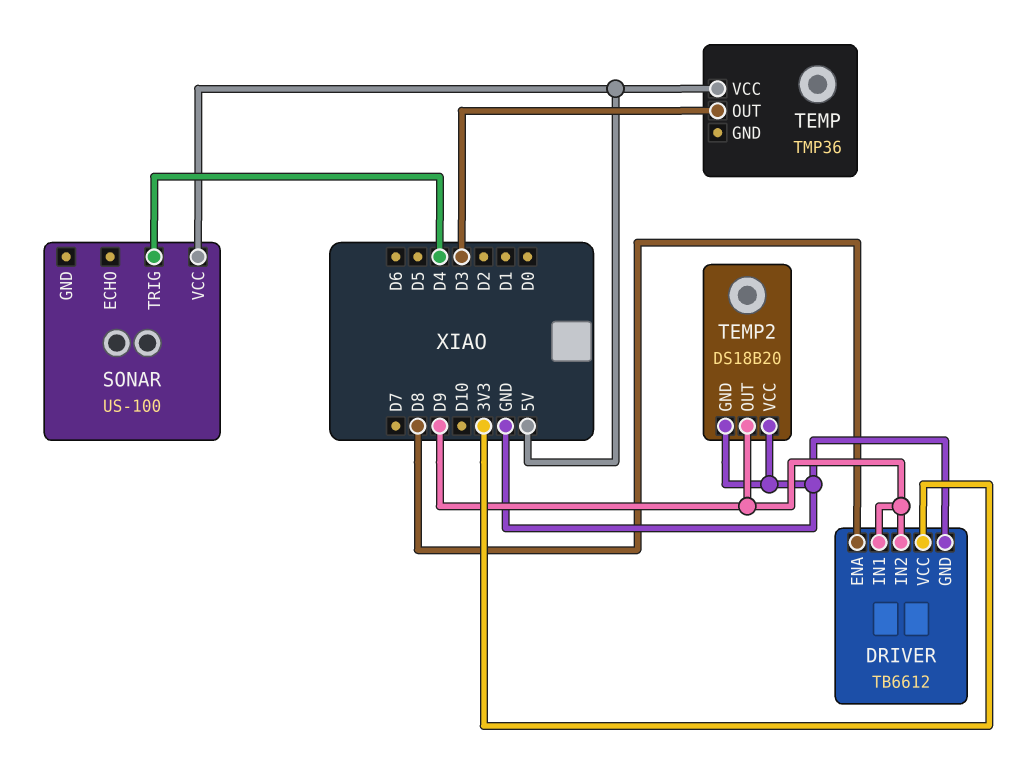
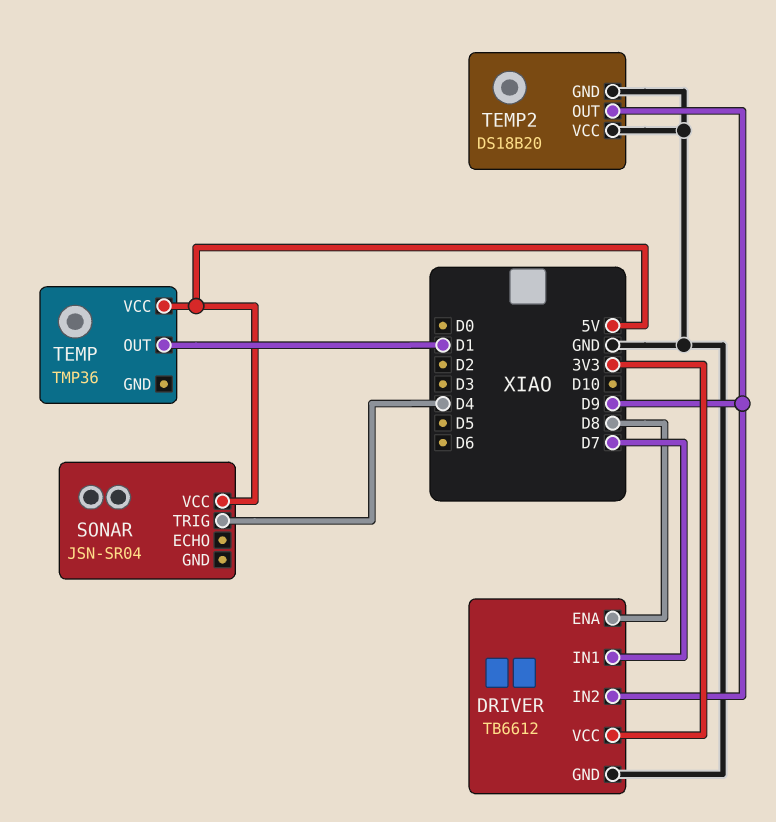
DRIVER pin IN1: D9 -> D7
SONAR: US-100 -> JSN-SR04
TEMP pin OUT: D3 -> D1

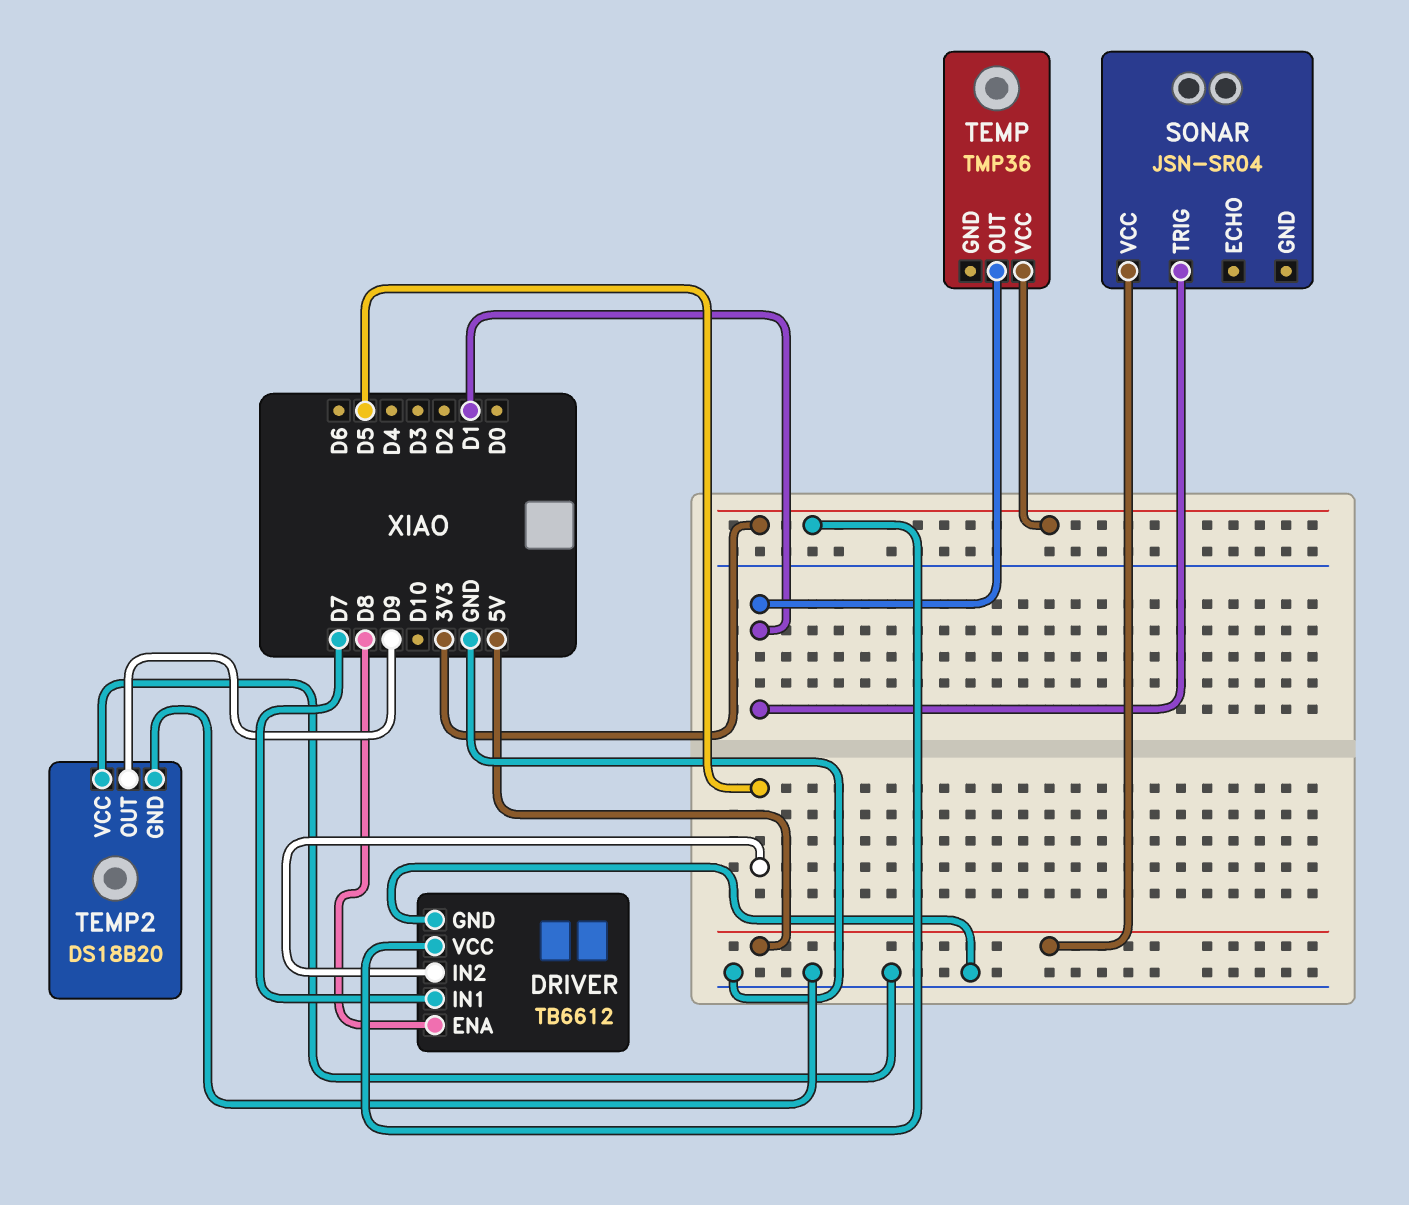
DRIVER pin IN2: D9 -> D5
SONAR pin TRIG: D4 -> D1
TEMP pin VCC: 5V -> 3V3

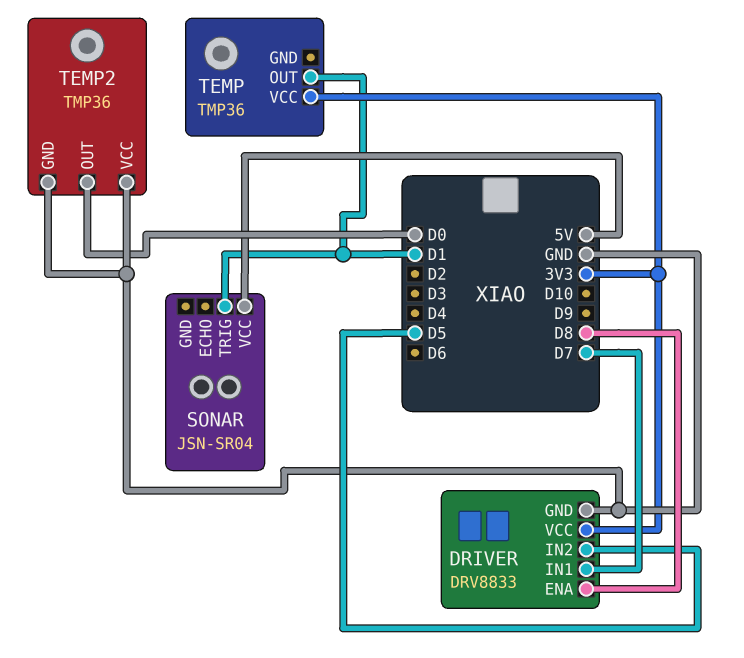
DRIVER: TB6612 -> DRV8833
TEMP2: DS18B20 -> TMP36
TEMP2 pin OUT: D9 -> D0

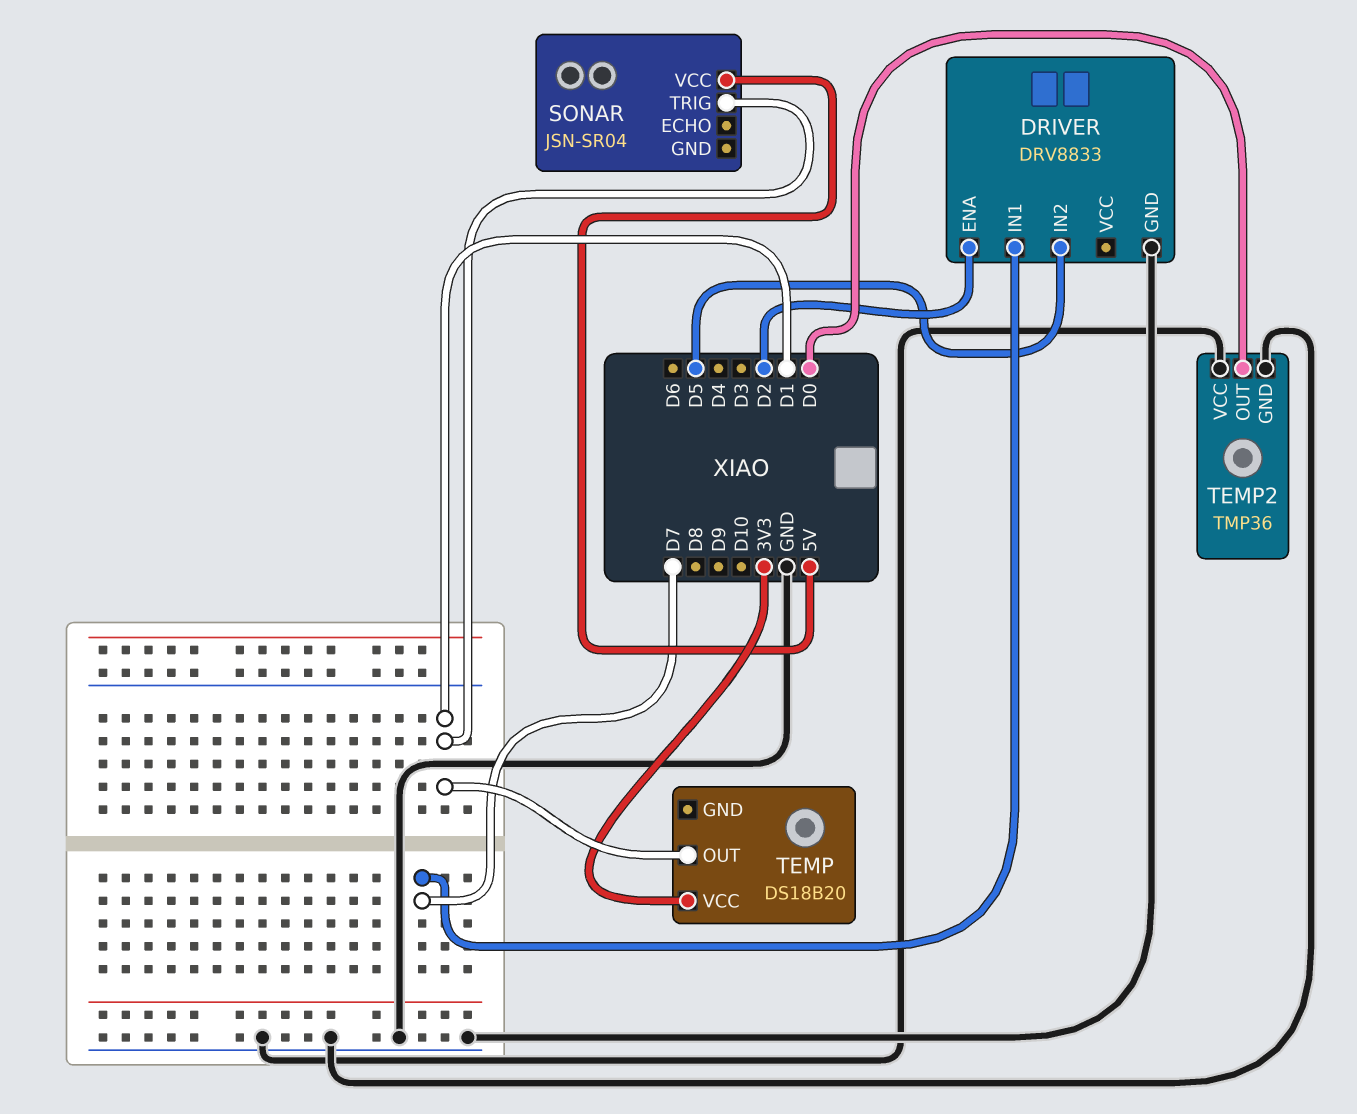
DRIVER pin ENA: D8 -> D2
DRIVER pin VCC: 3V3 -> none
TEMP: TMP36 -> DS18B20

